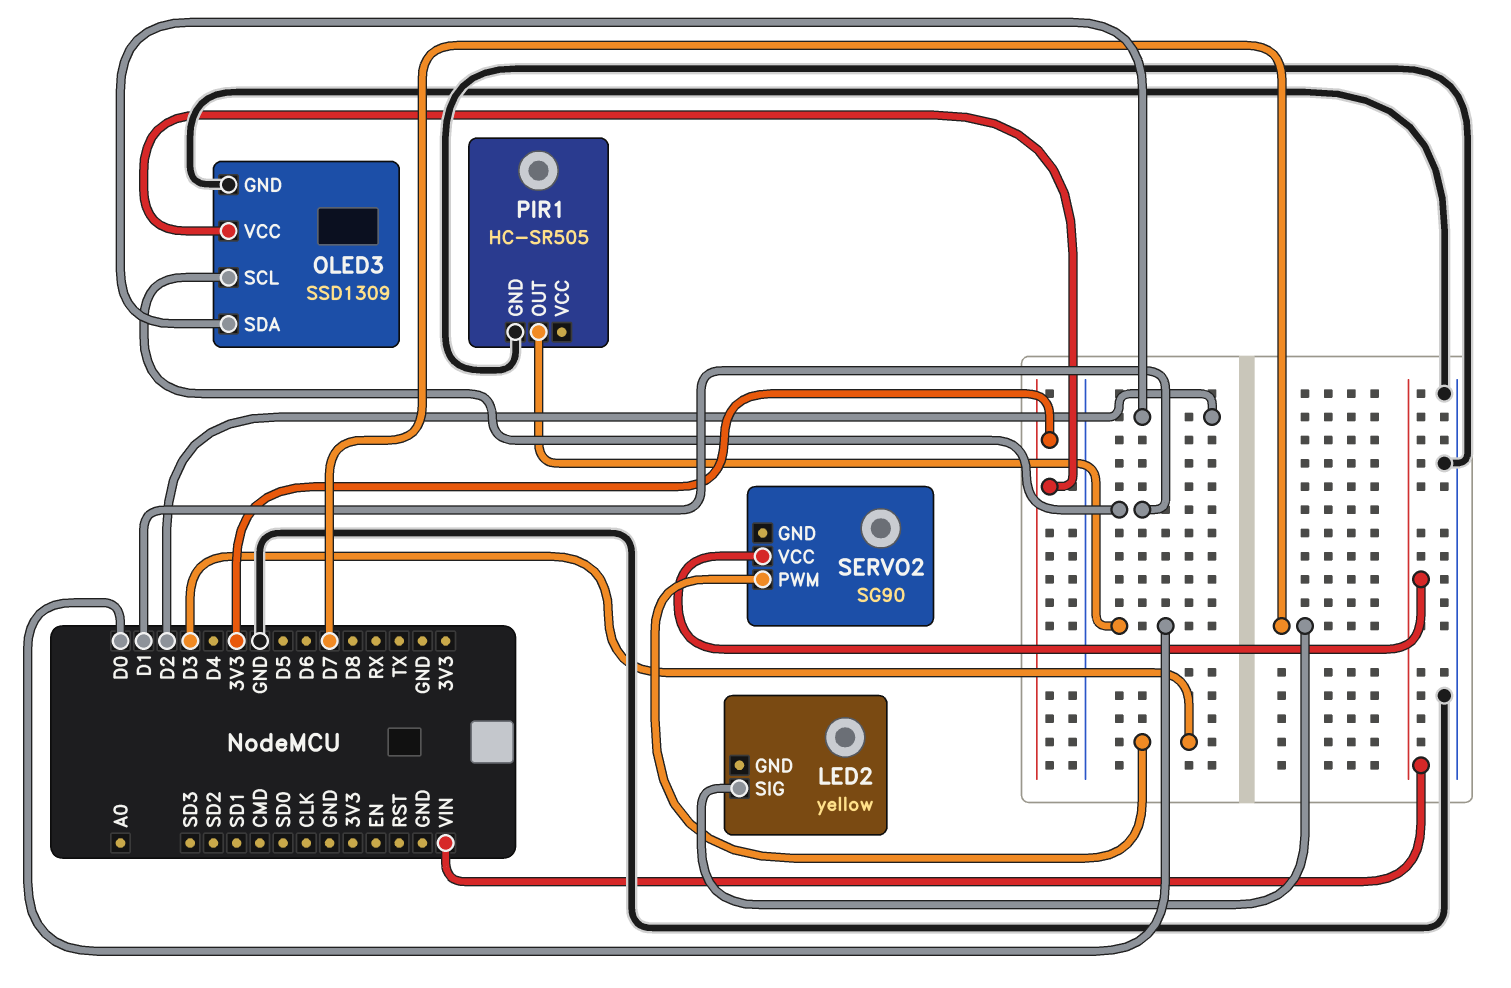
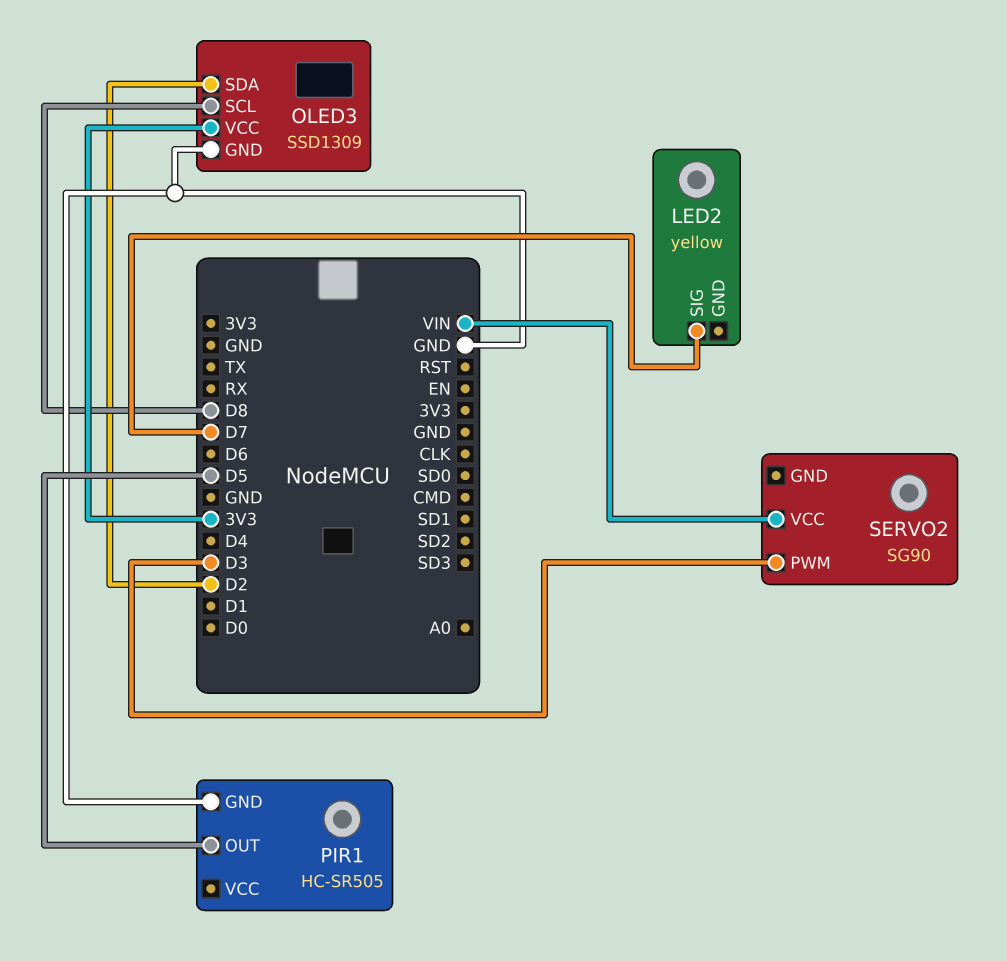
OLED3 pin SCL: D1 -> D8
PIR1 pin OUT: D0 -> D5

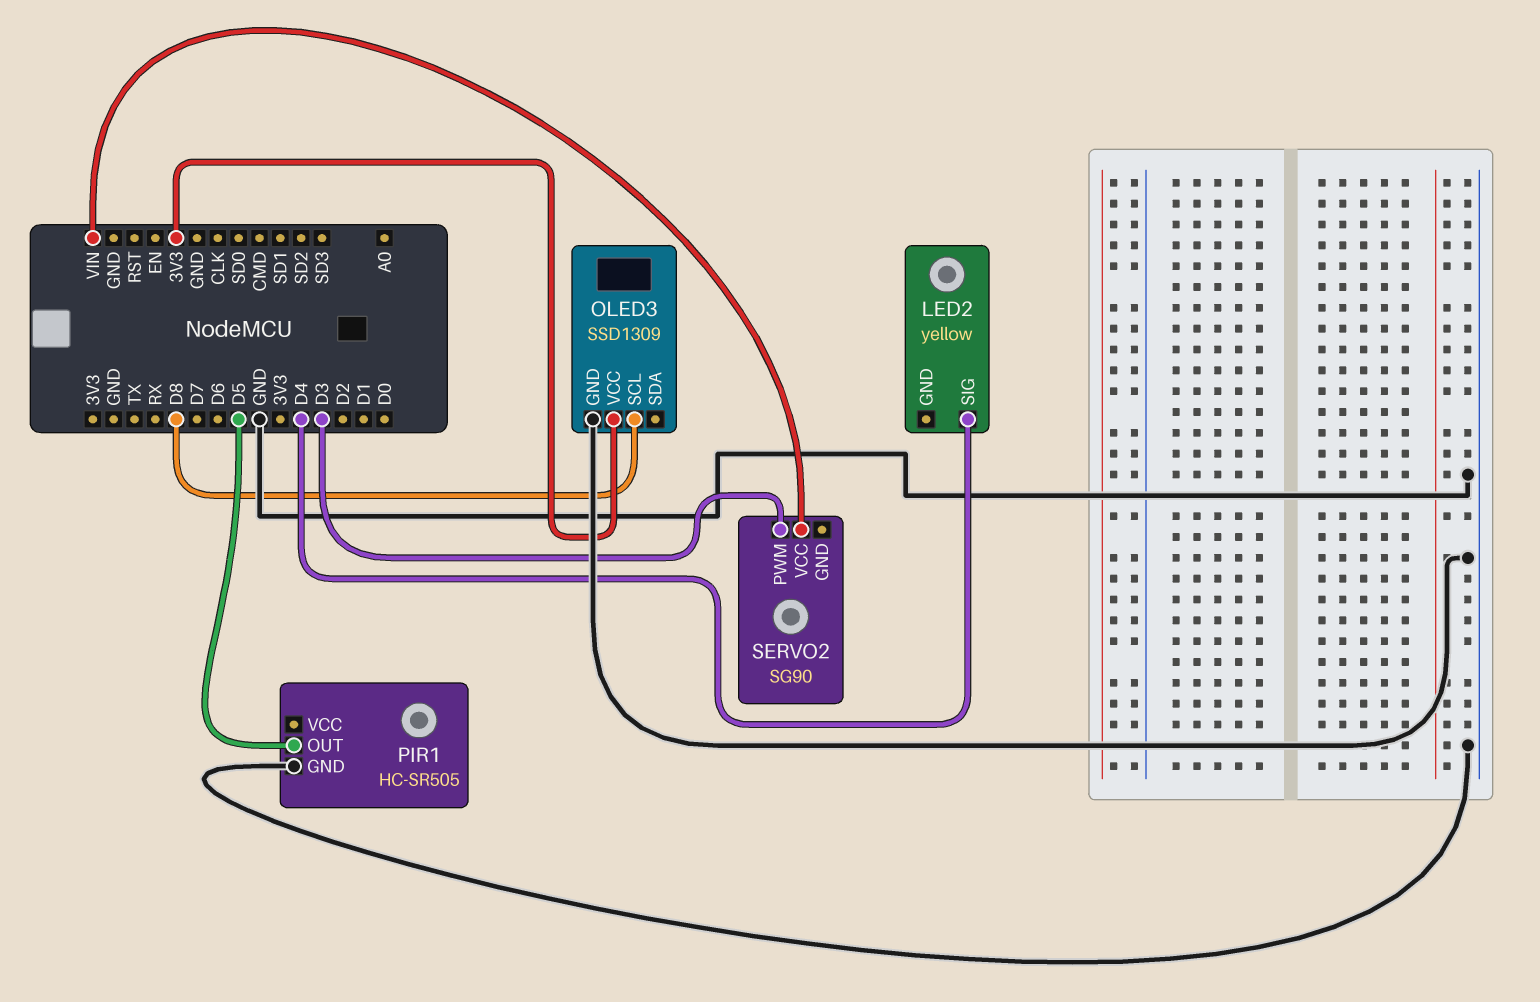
LED2 pin SIG: D7 -> D4
OLED3 pin SDA: D2 -> none

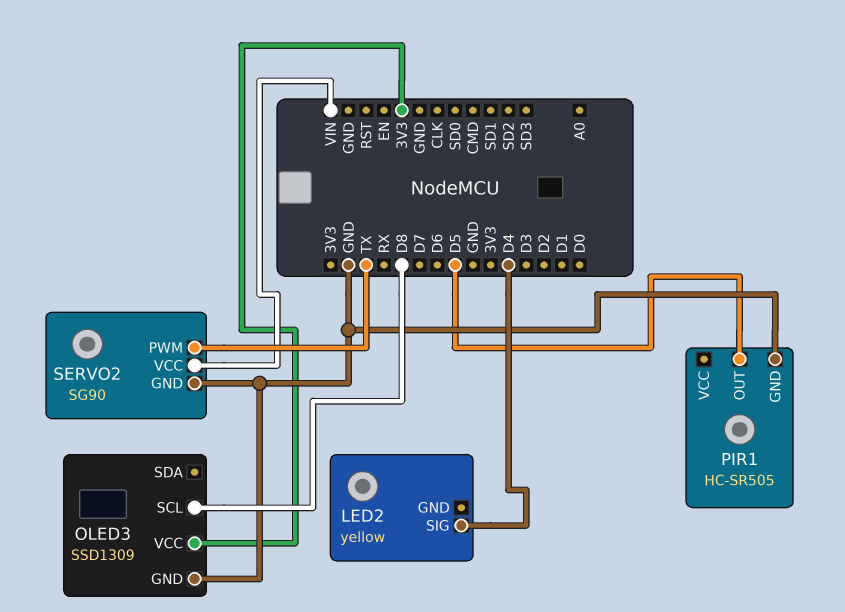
SERVO2 pin GND: none -> GND
SERVO2 pin PWM: D3 -> TX

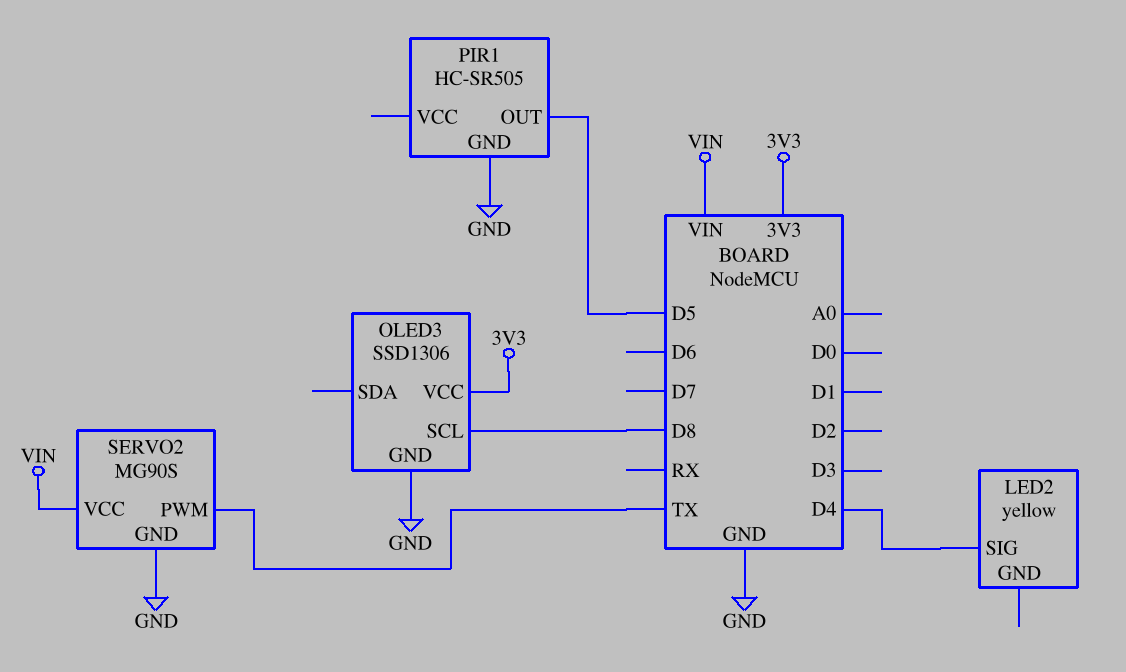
OLED3: SSD1309 -> SSD1306
SERVO2: SG90 -> MG90S

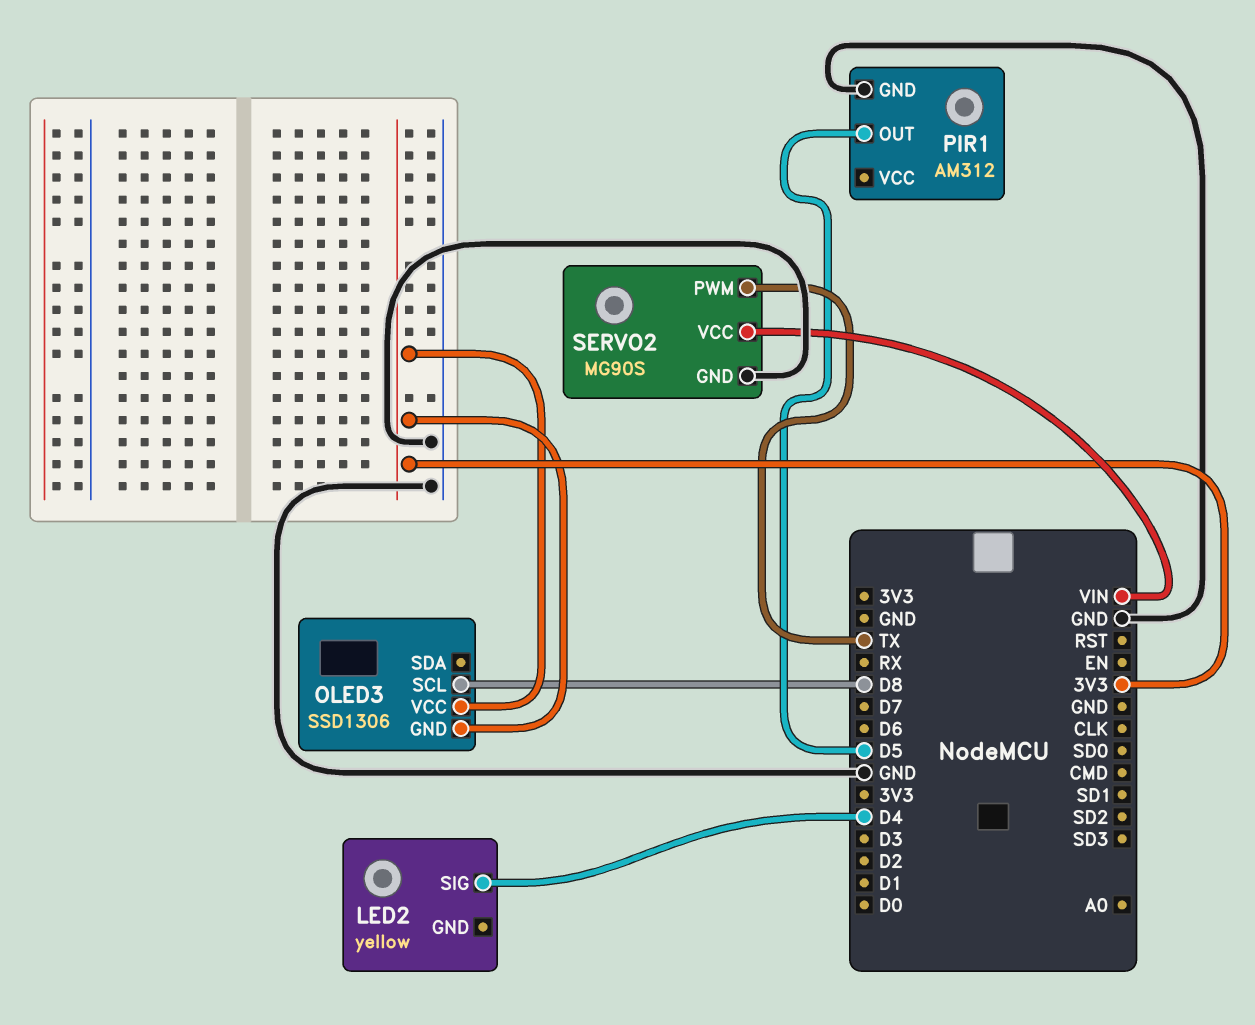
OLED3 pin GND: GND -> 3V3
PIR1: HC-SR505 -> AM312

